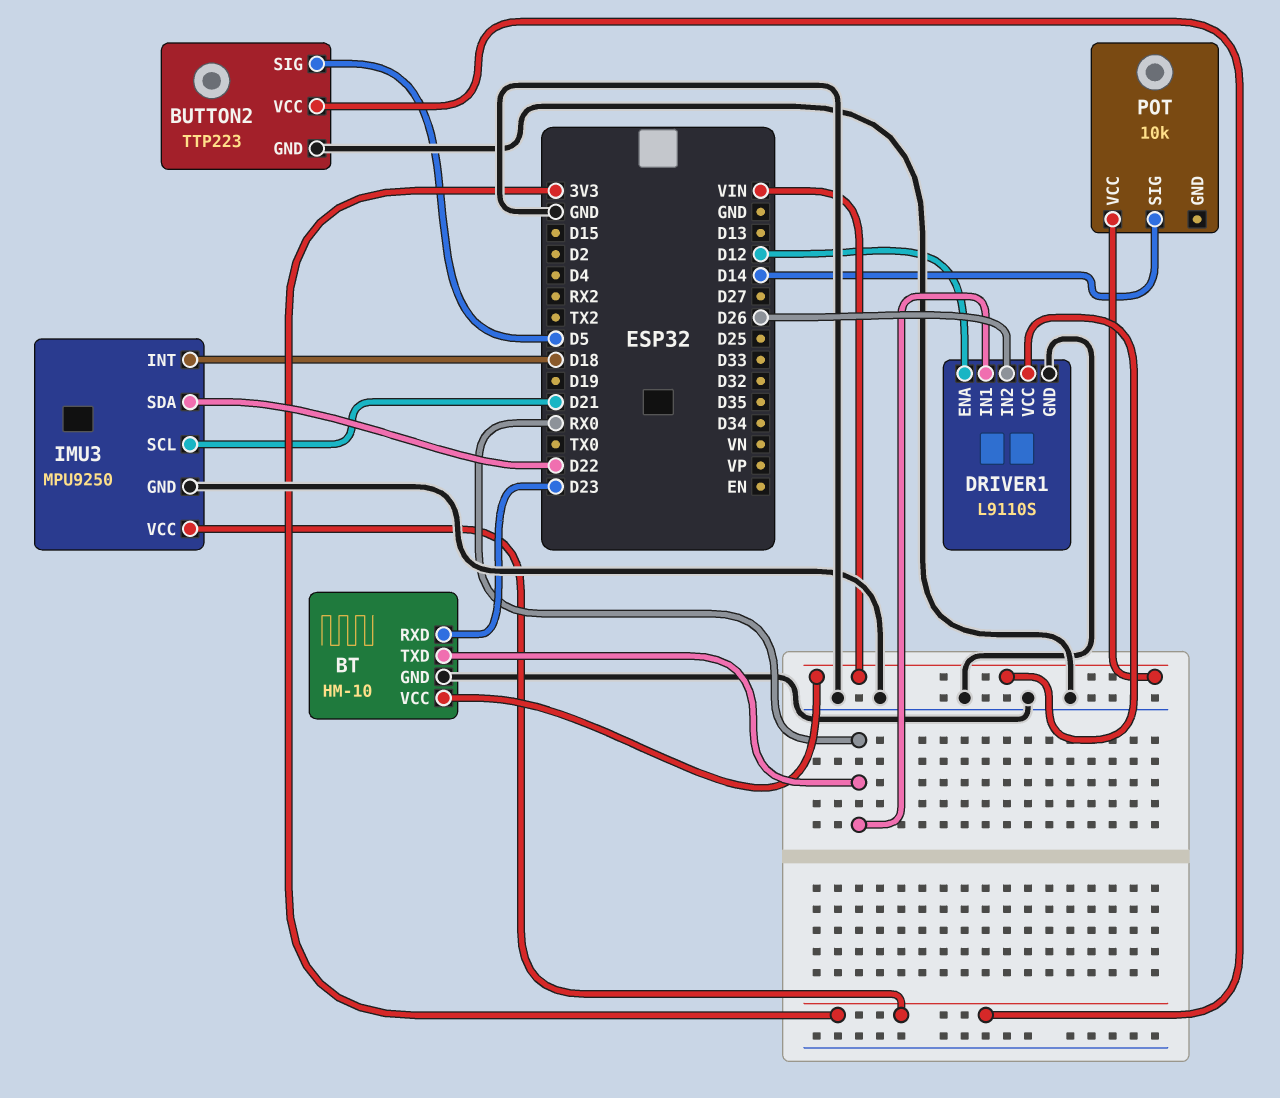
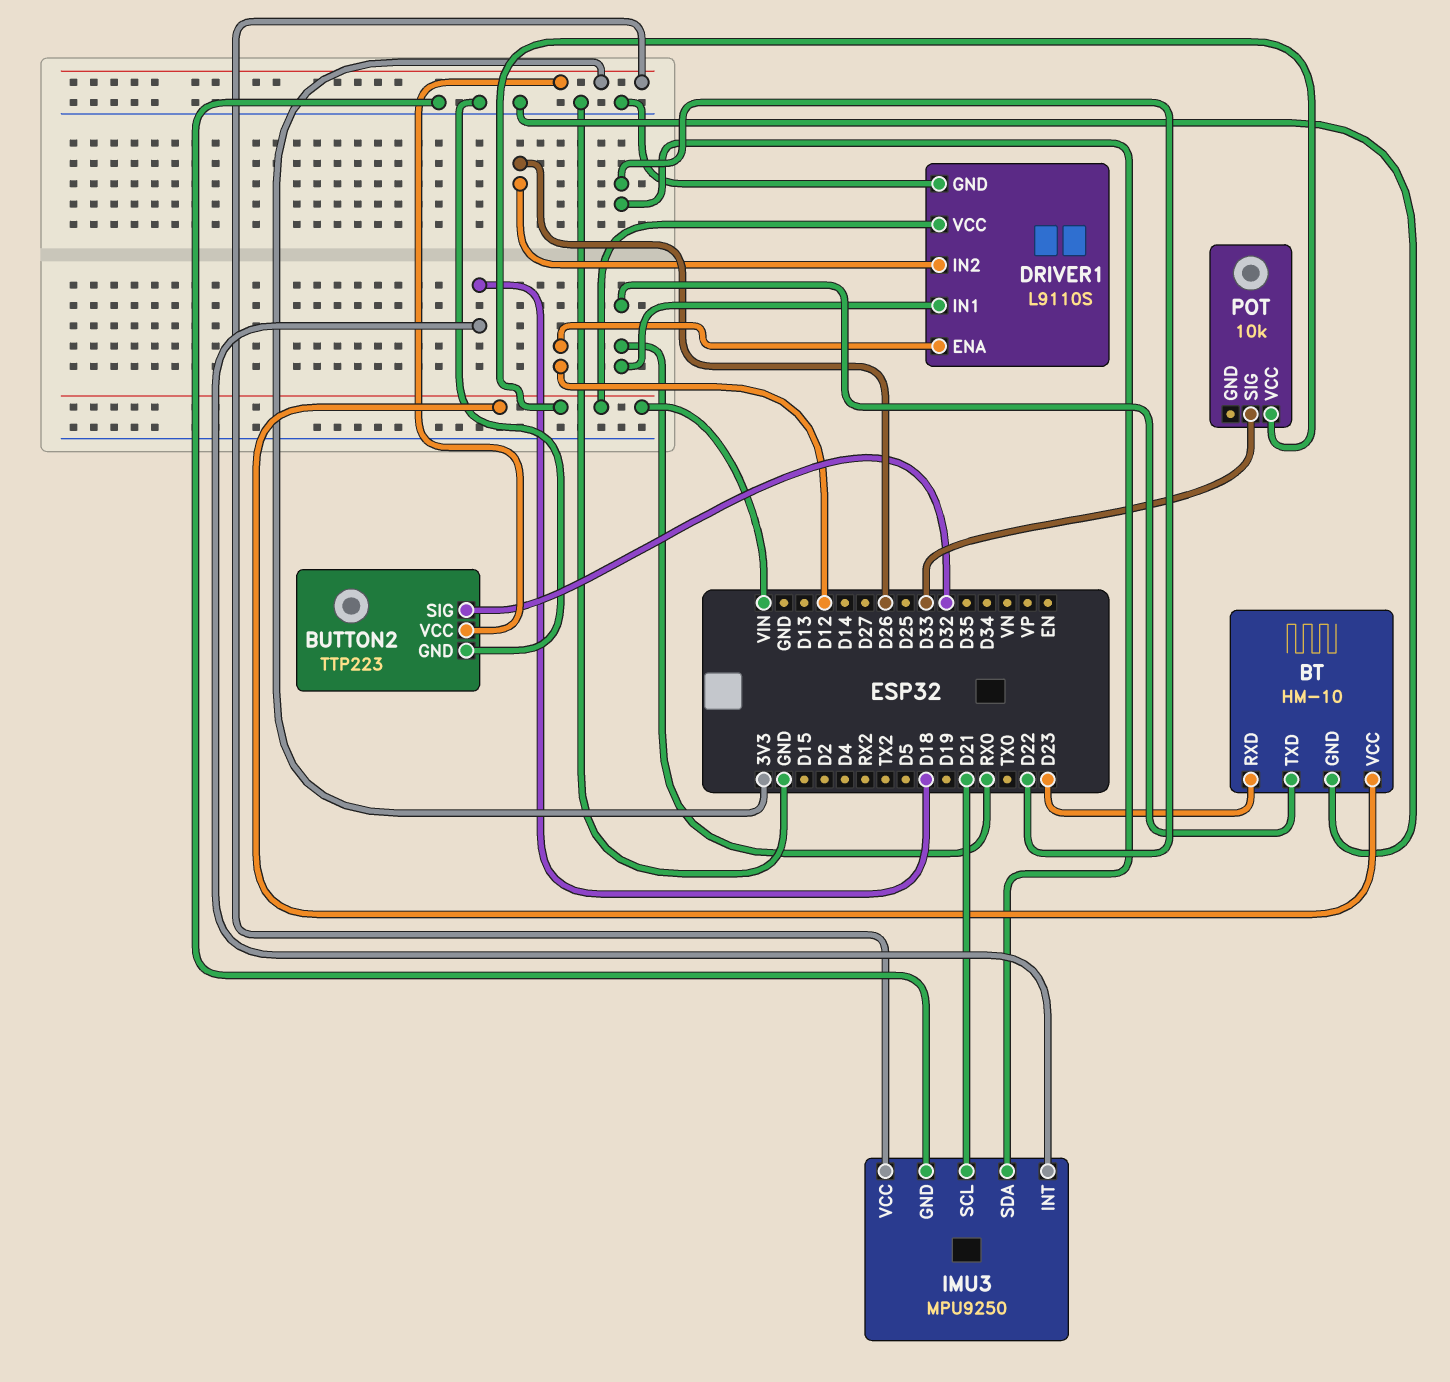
BUTTON2 pin SIG: D5 -> D32
POT pin SIG: D14 -> D33

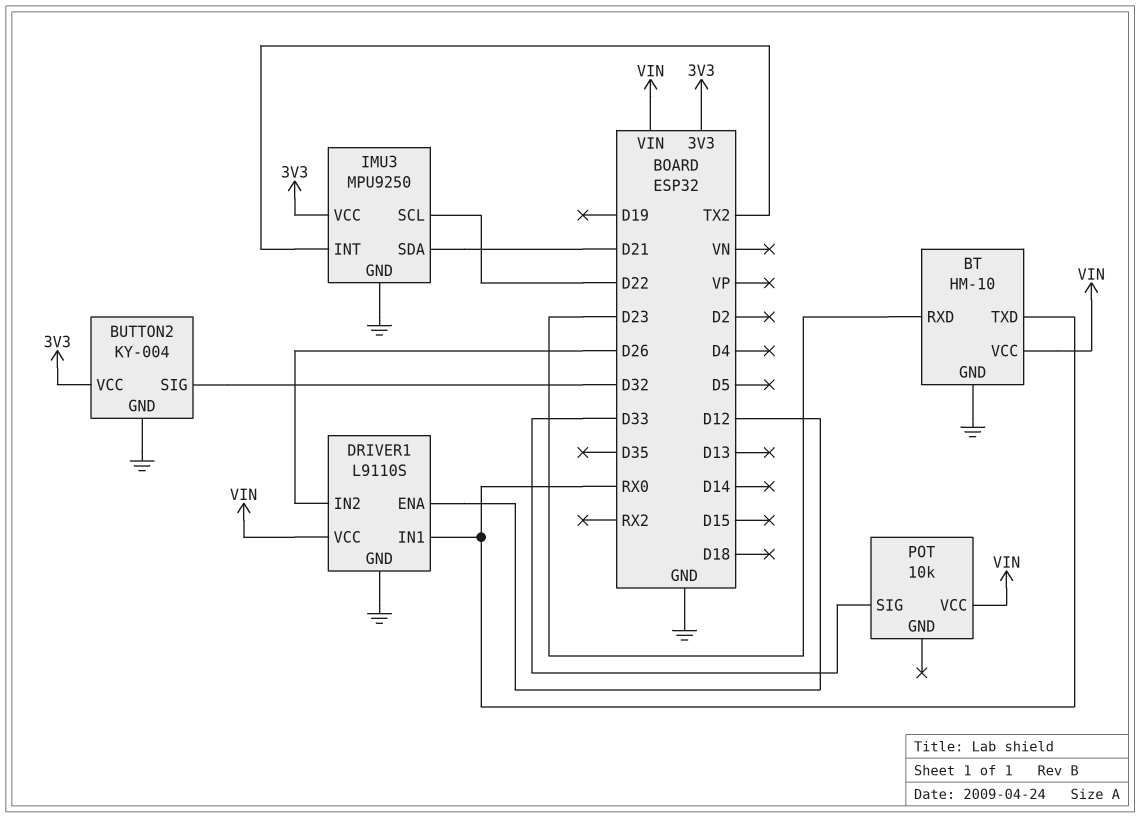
BUTTON2: TTP223 -> KY-004
IMU3 pin INT: D18 -> TX2
IMU3 pin SCL: D21 -> D22
IMU3 pin SDA: D22 -> D21

